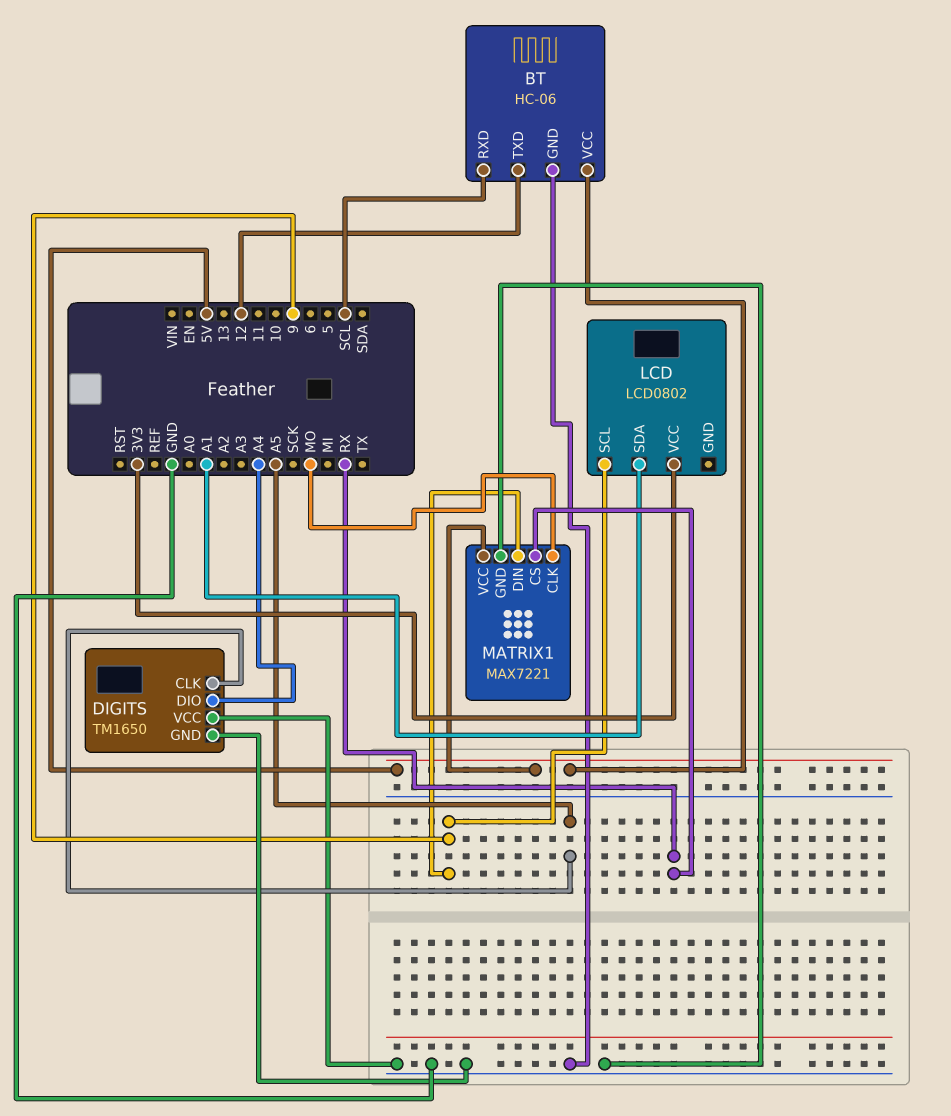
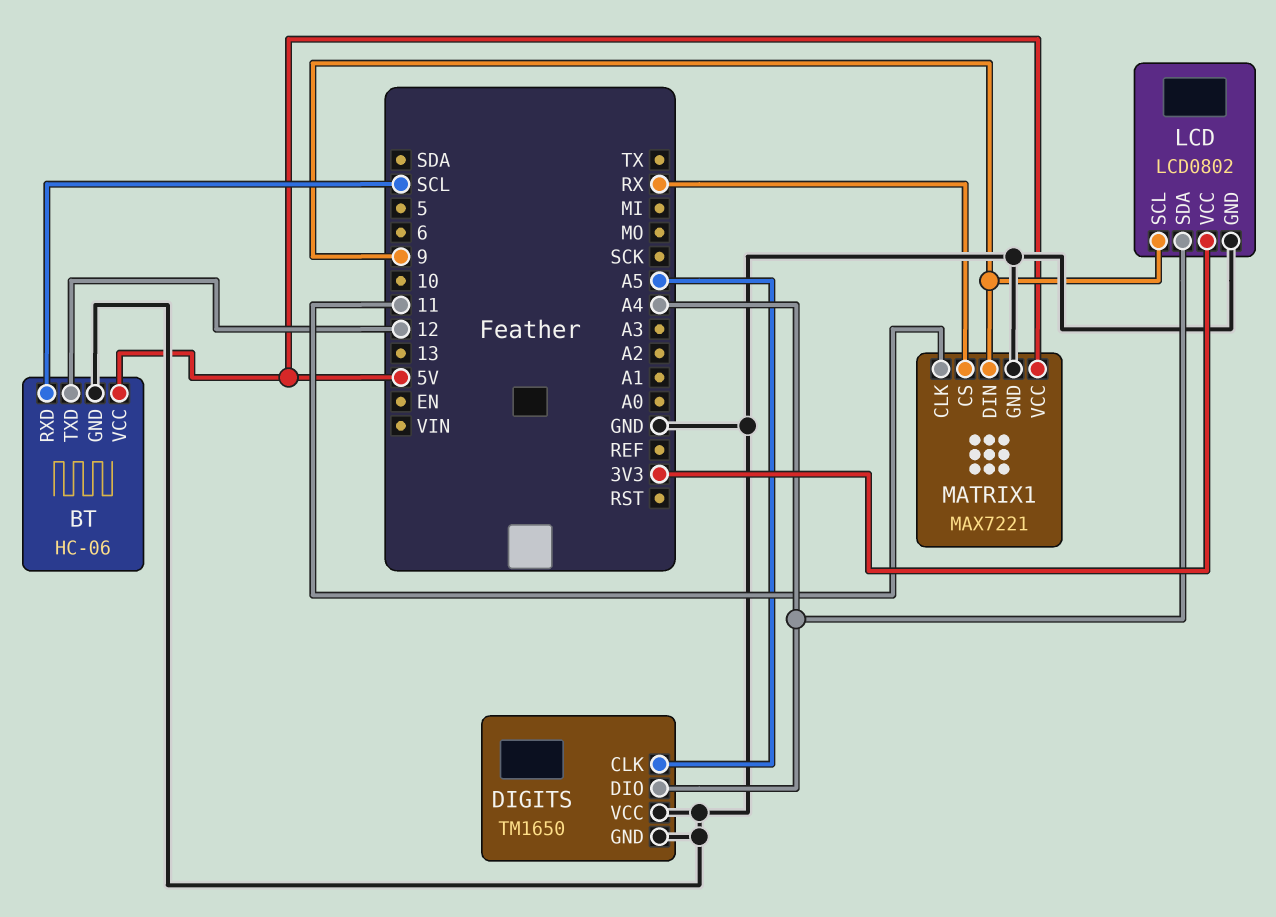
LCD pin GND: none -> GND
LCD pin SDA: A1 -> A4
MATRIX1 pin CLK: MO -> 11

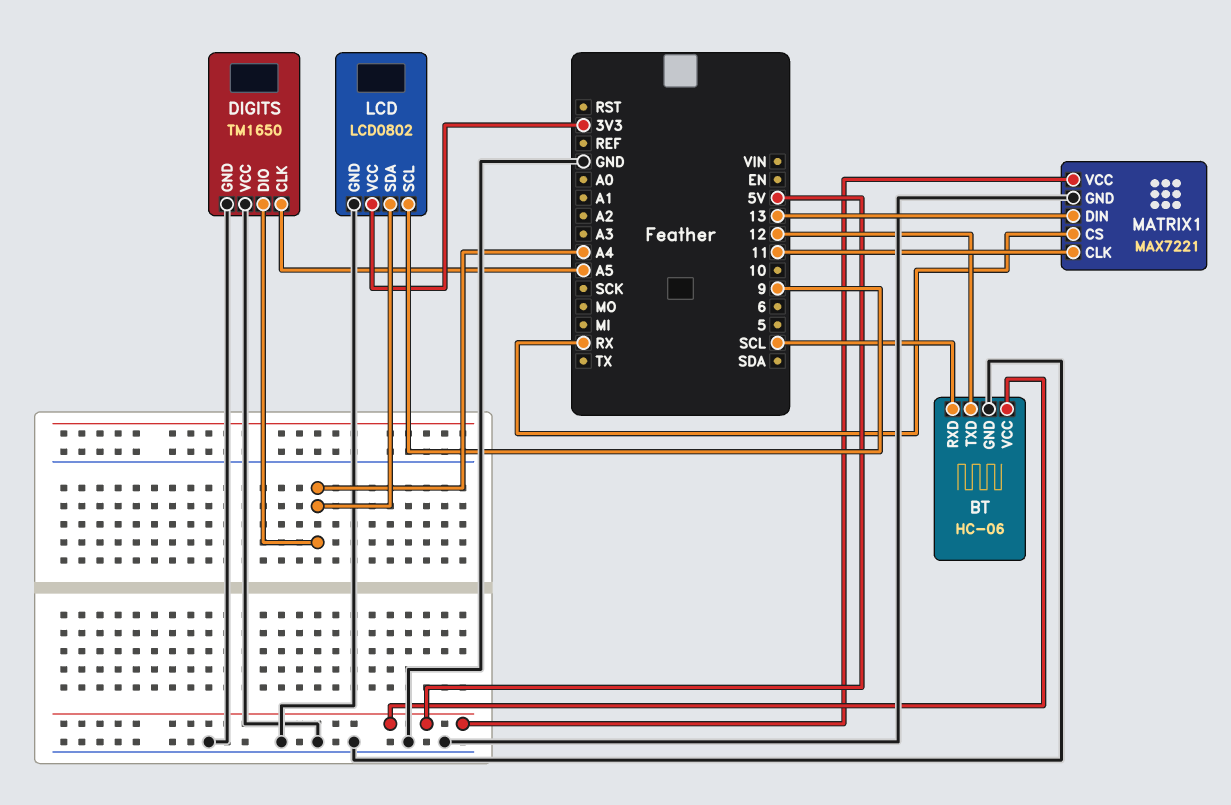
MATRIX1 pin DIN: 9 -> 13

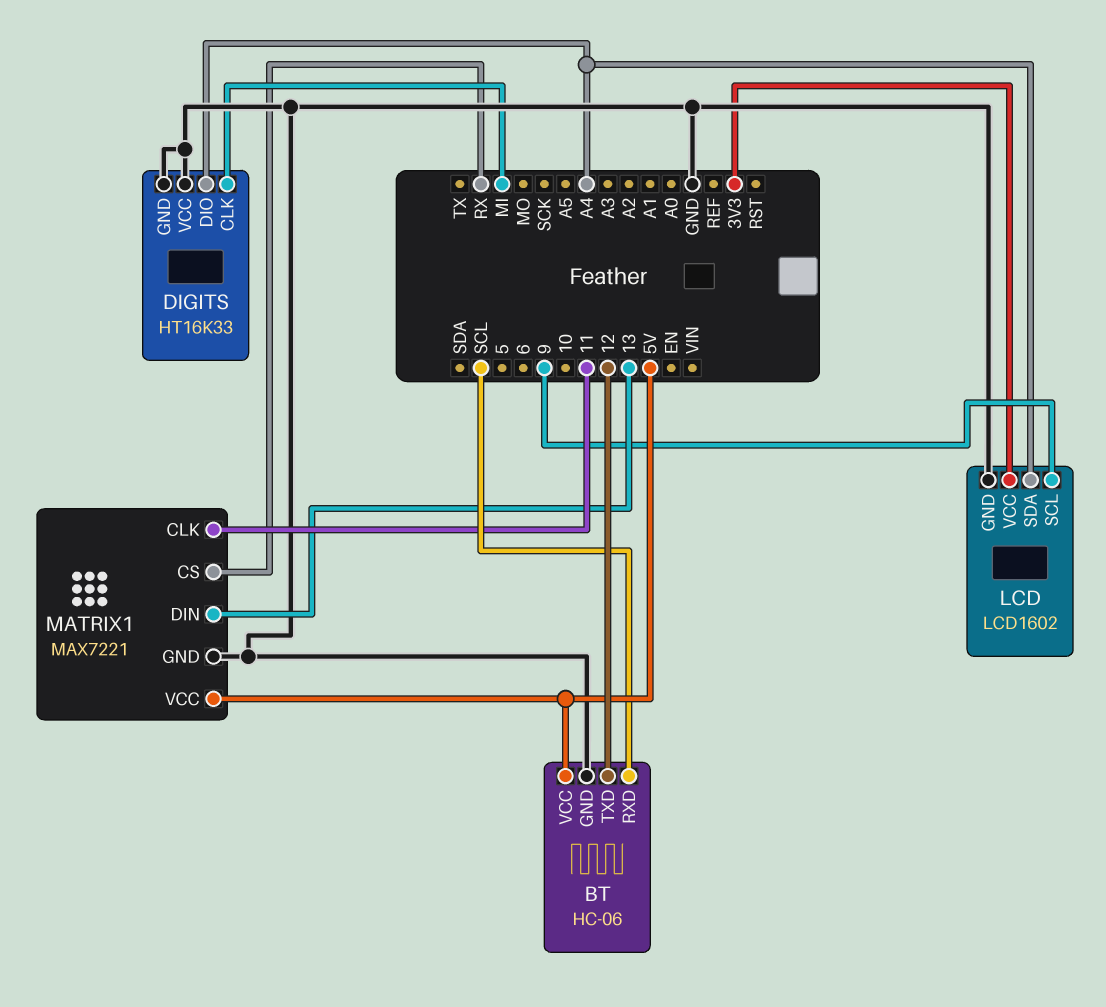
DIGITS: TM1650 -> HT16K33
DIGITS pin CLK: A5 -> MI
LCD: LCD0802 -> LCD1602

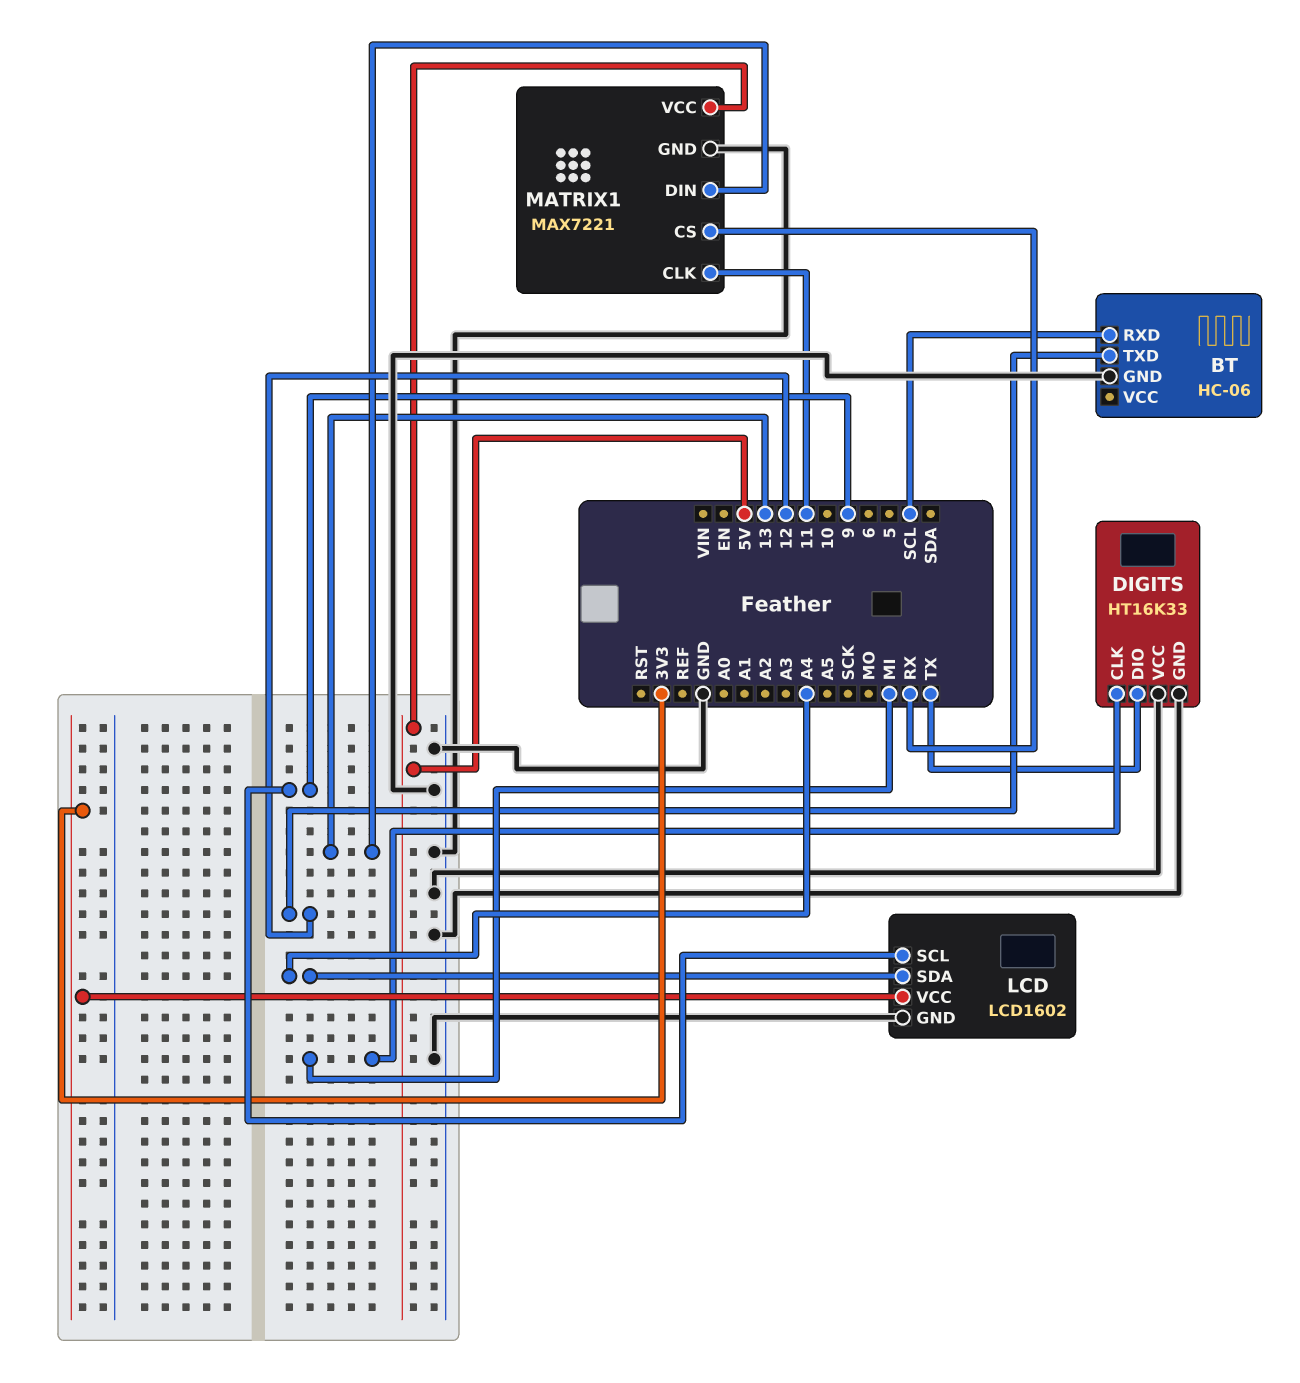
BT pin VCC: 5V -> none
DIGITS pin DIO: A4 -> TX

